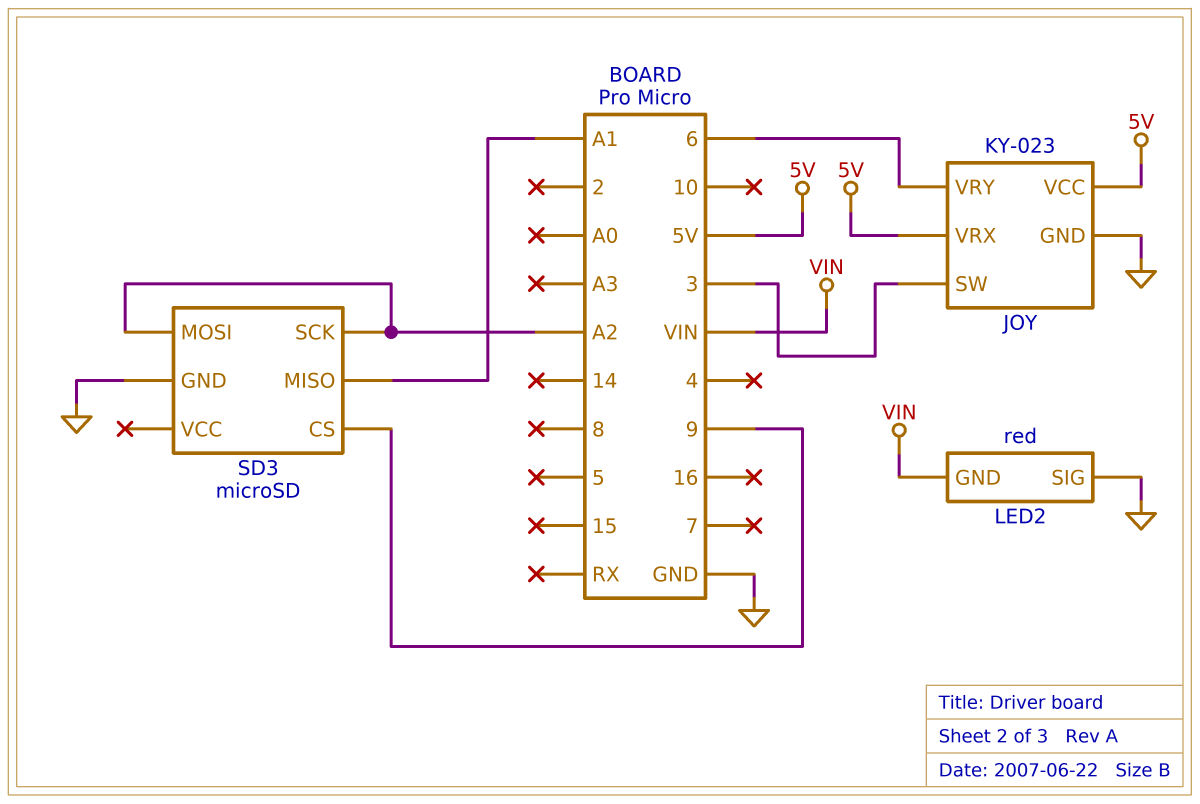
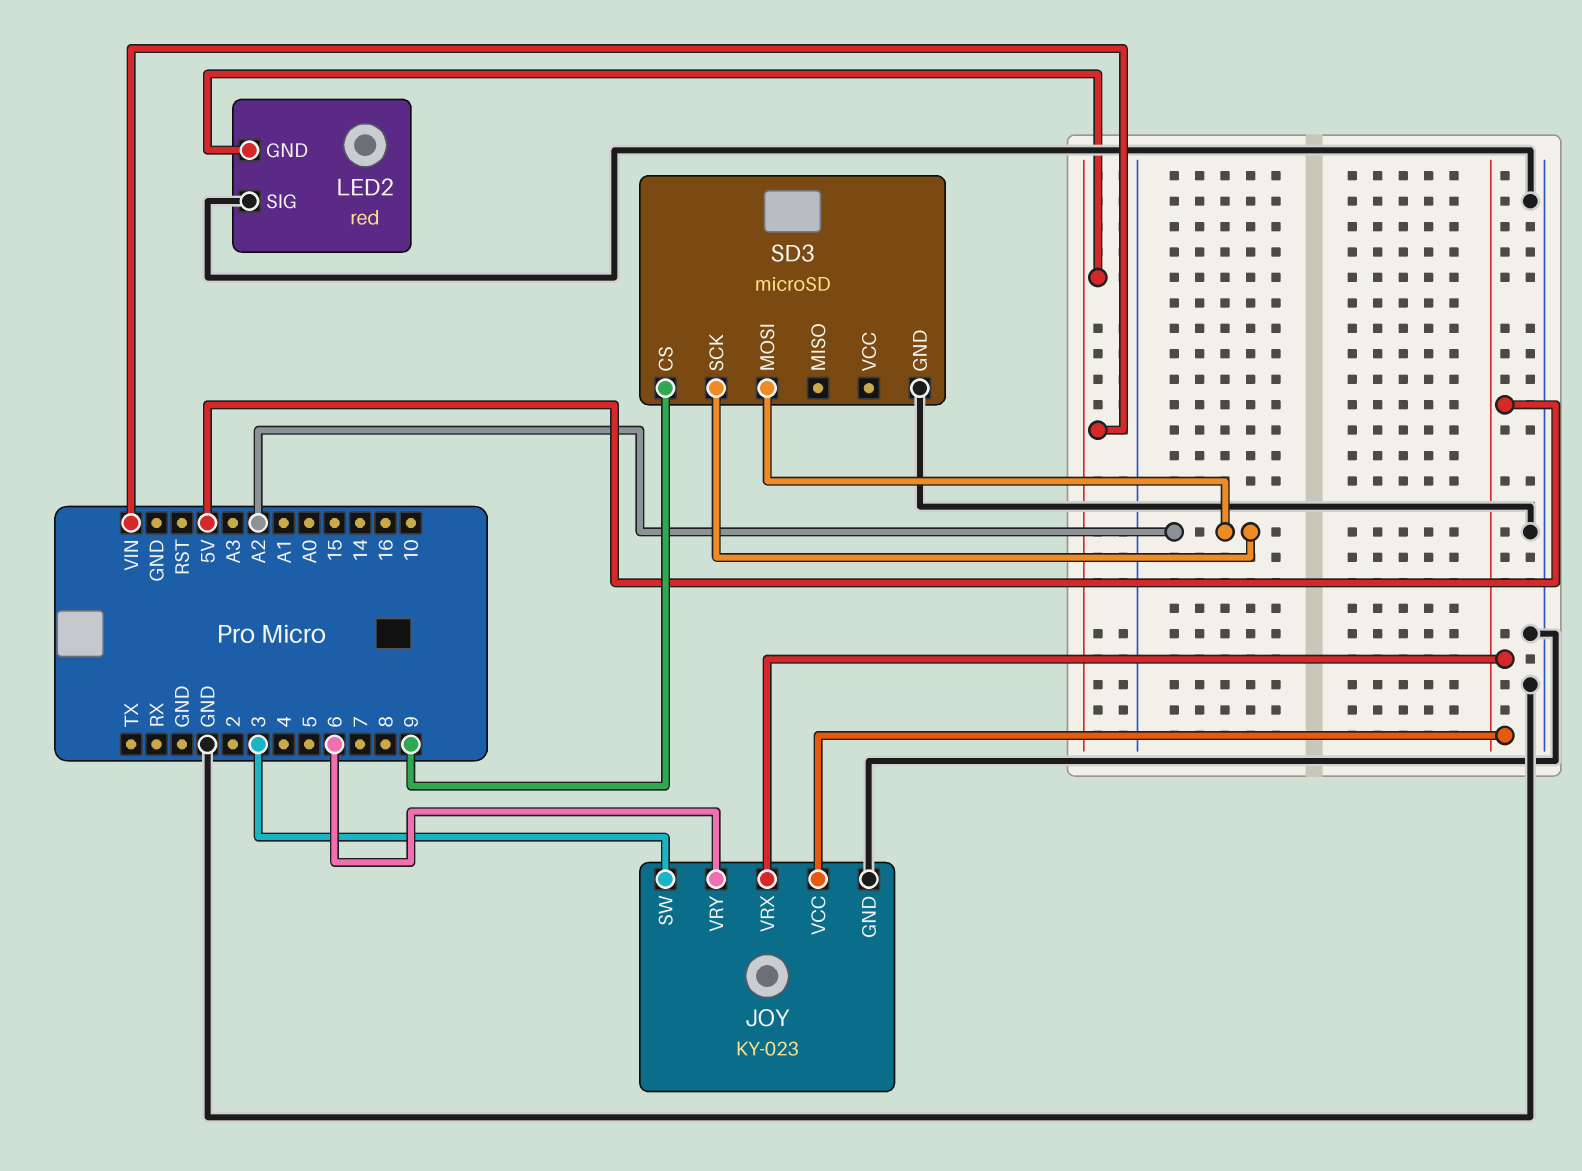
SD3 pin MISO: A1 -> none

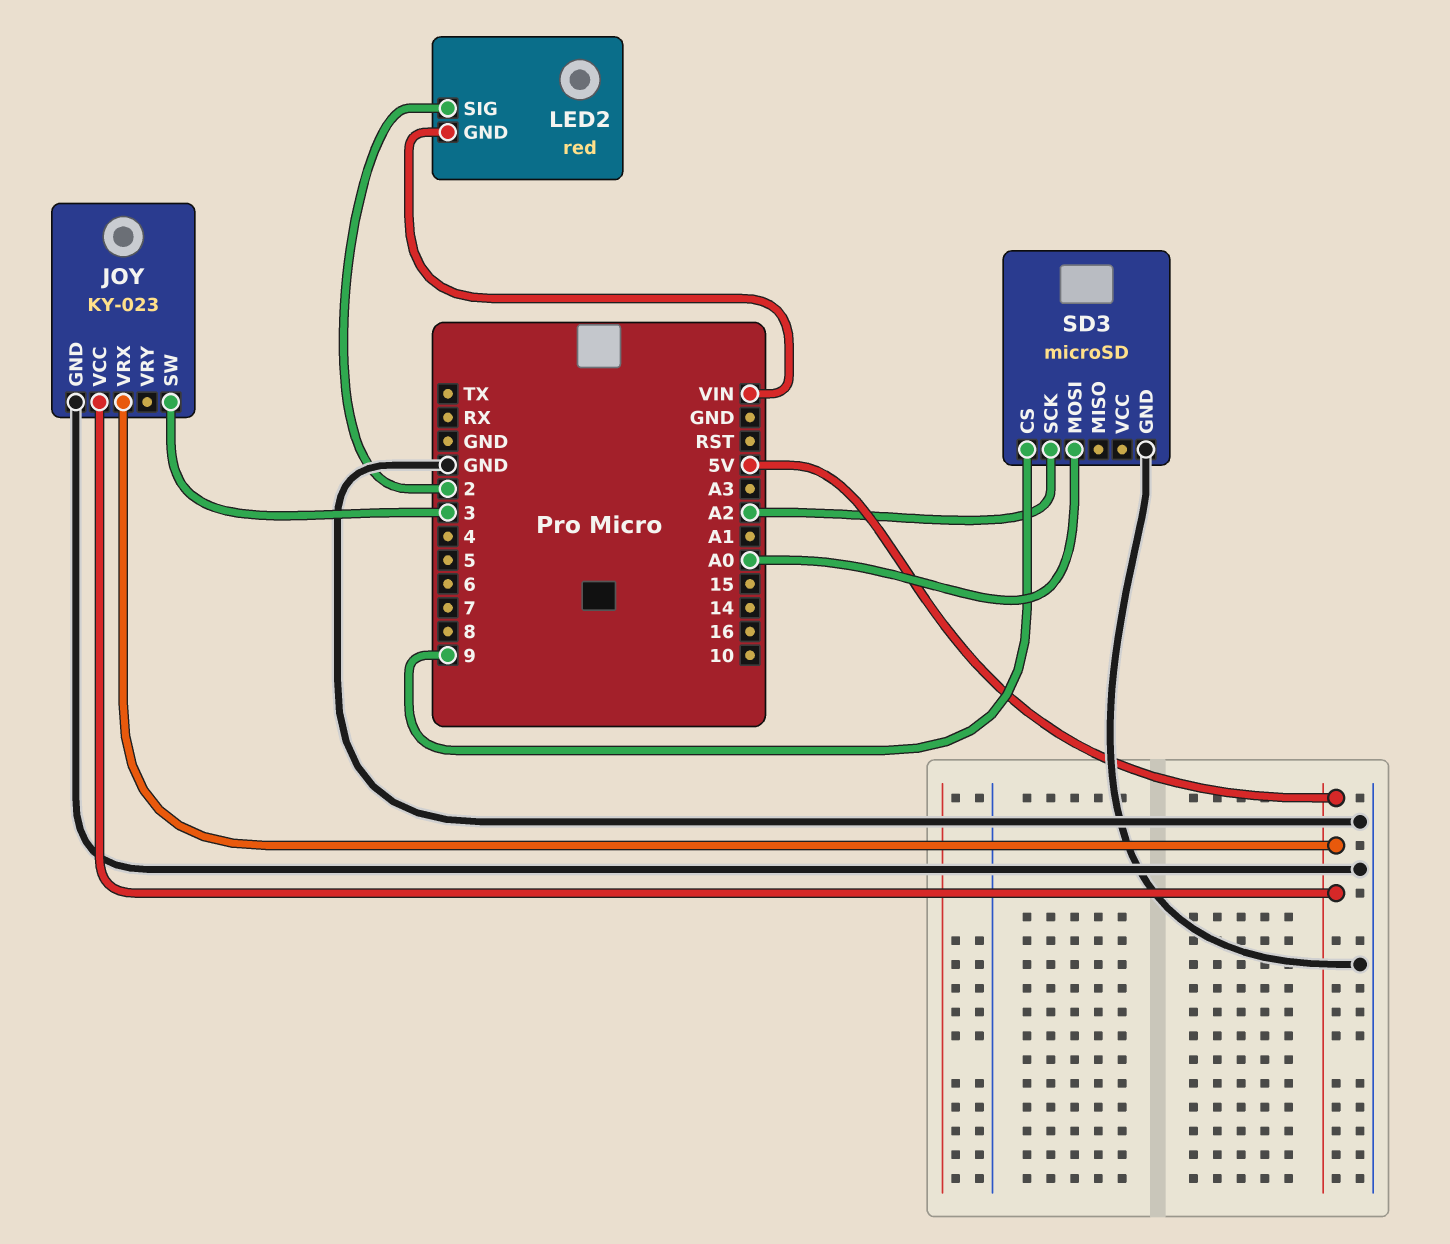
JOY pin VRY: 6 -> none
LED2 pin SIG: GND -> 2
SD3 pin MOSI: A2 -> A0

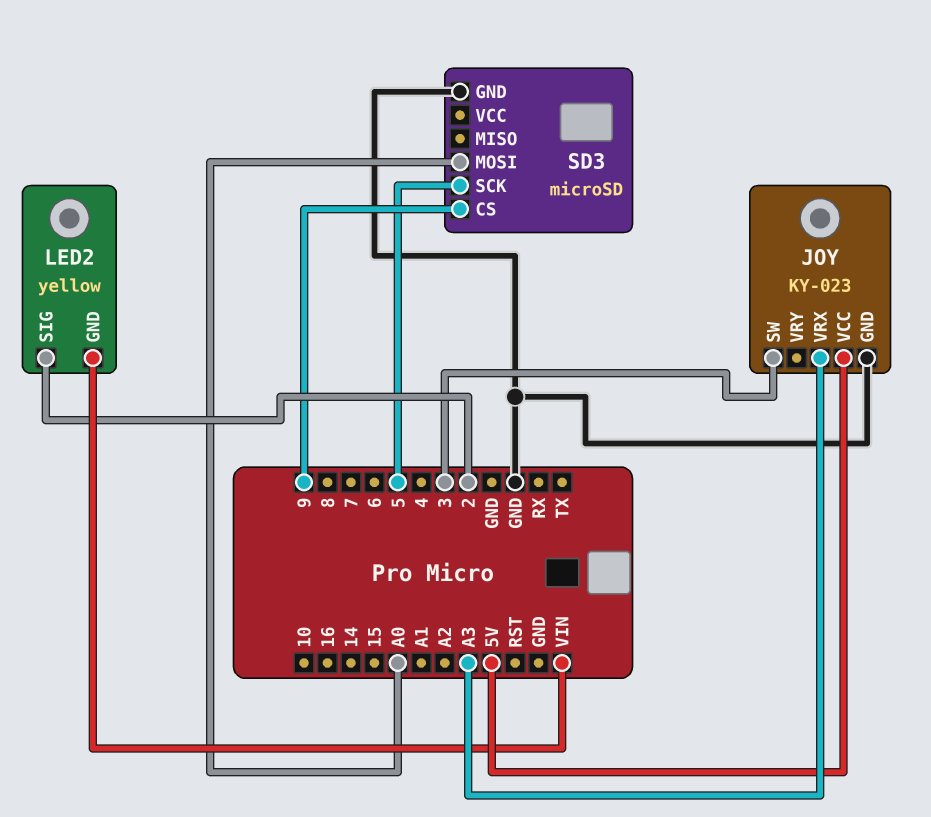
JOY pin VRX: 5V -> A3
LED2: red -> yellow
SD3 pin SCK: A2 -> 5

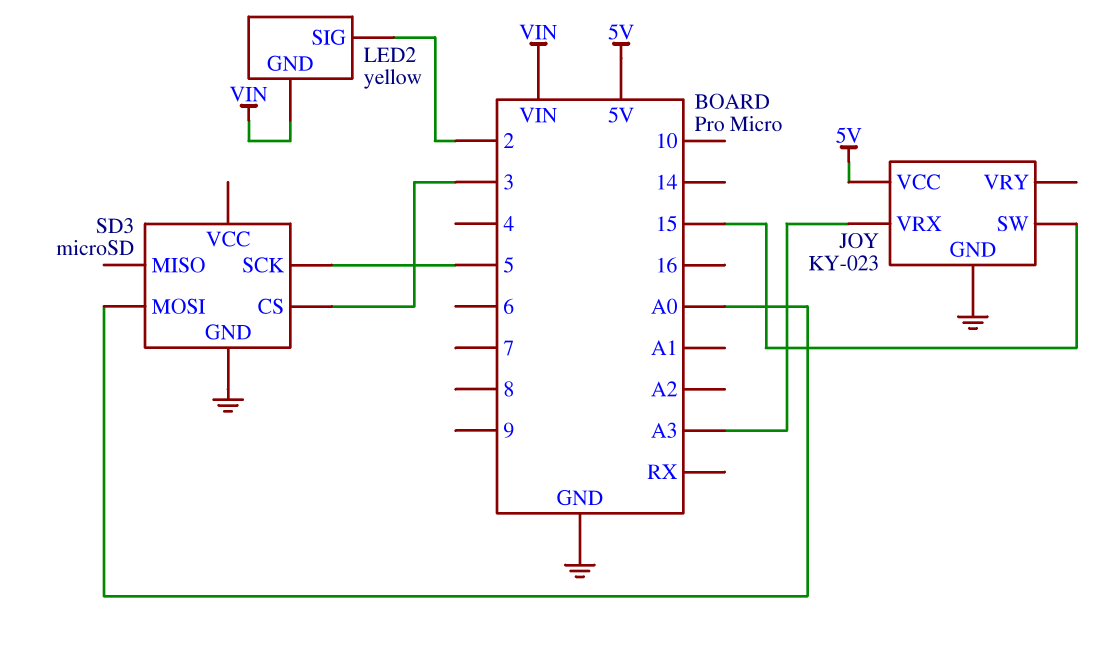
JOY pin SW: 3 -> 15
SD3 pin CS: 9 -> 3

